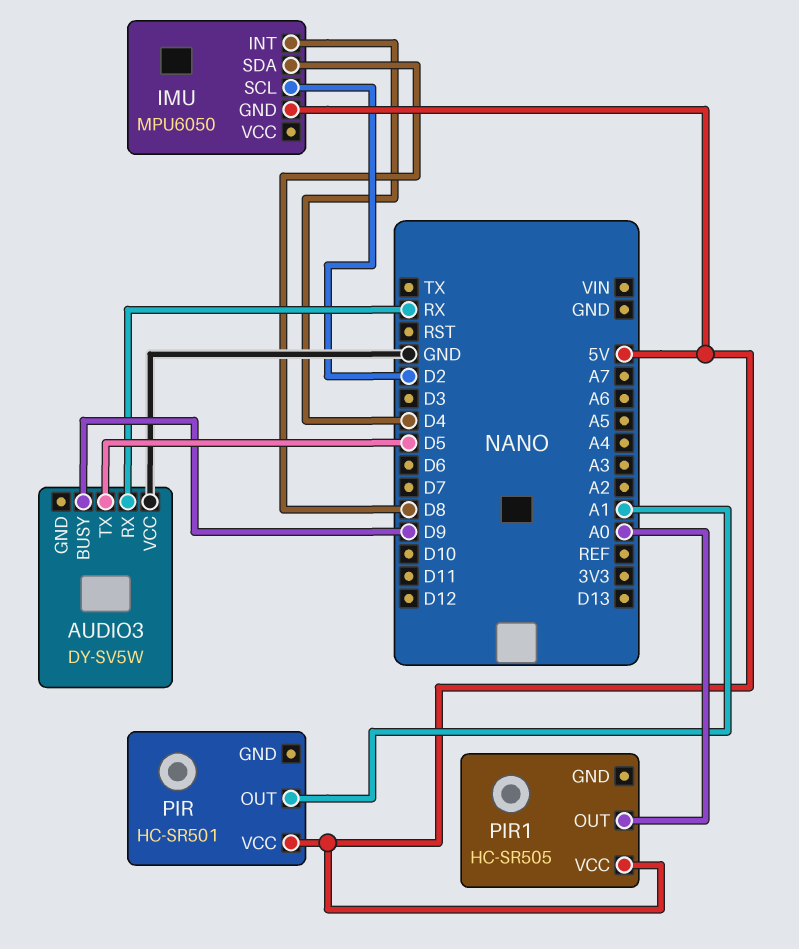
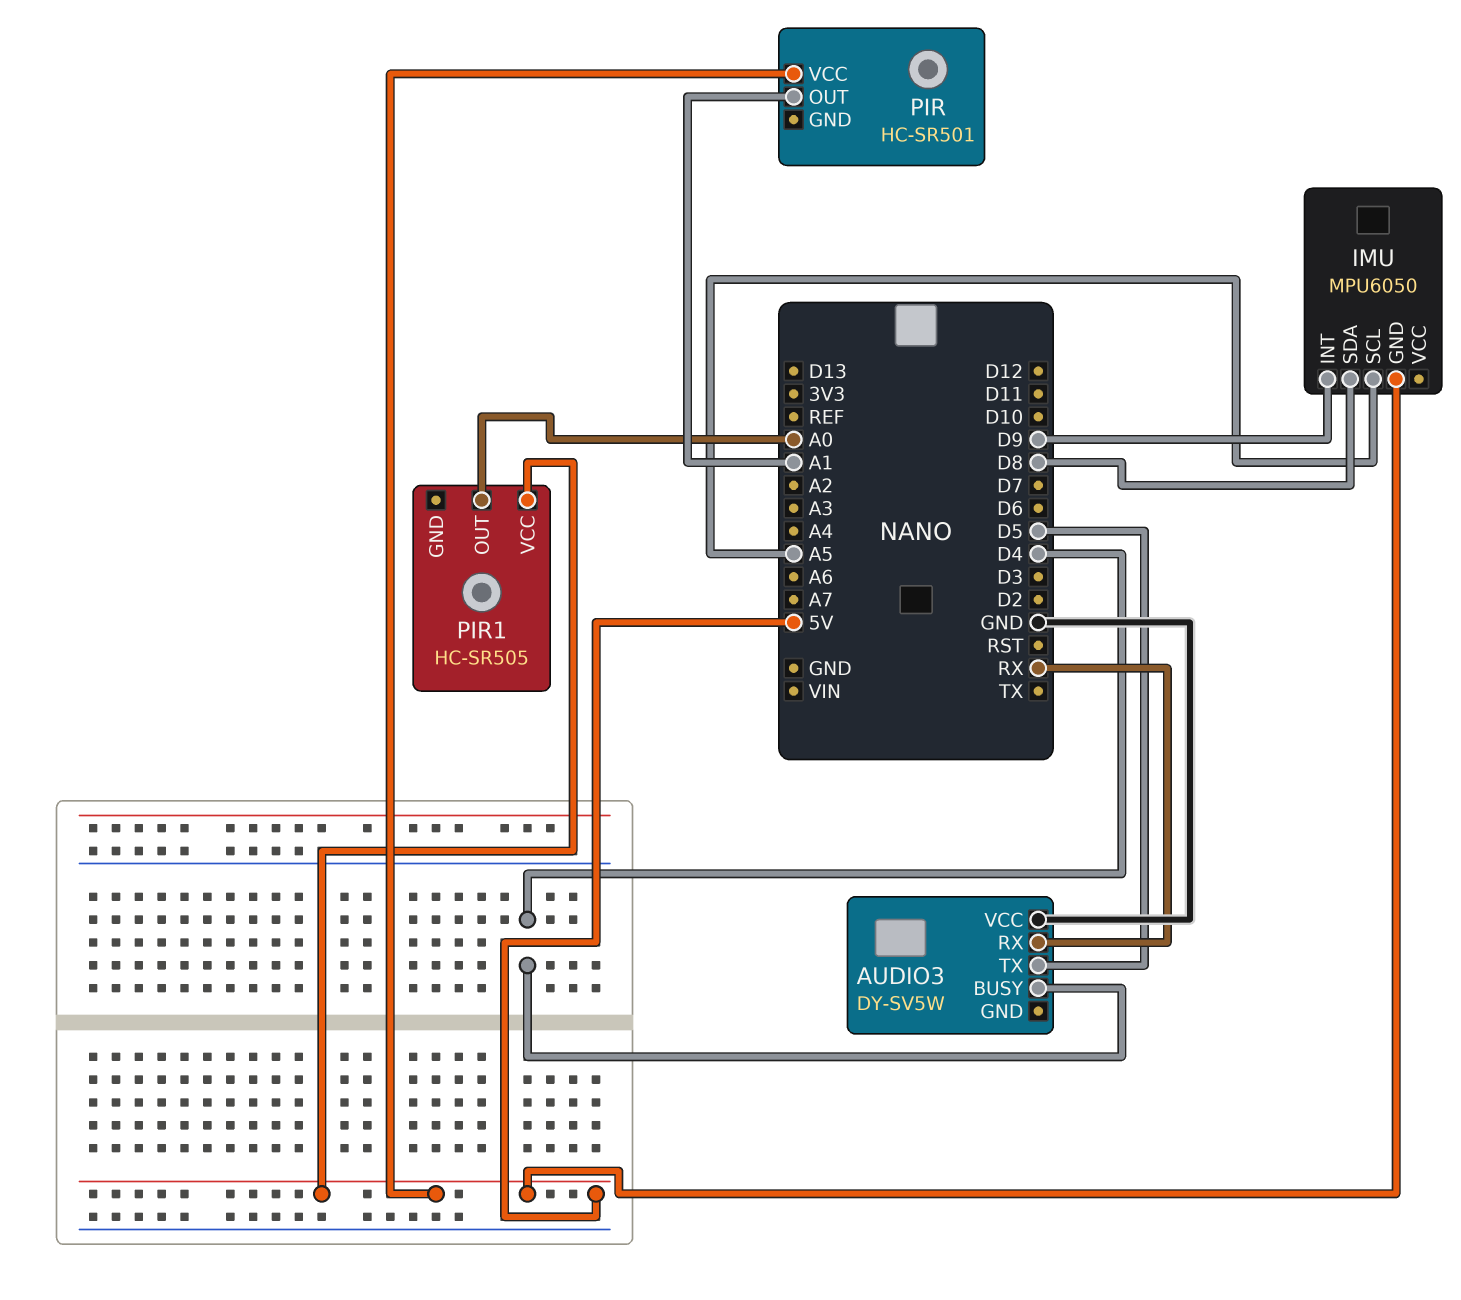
AUDIO3 pin BUSY: D9 -> D4
IMU pin INT: D4 -> D9
IMU pin SCL: D2 -> A5

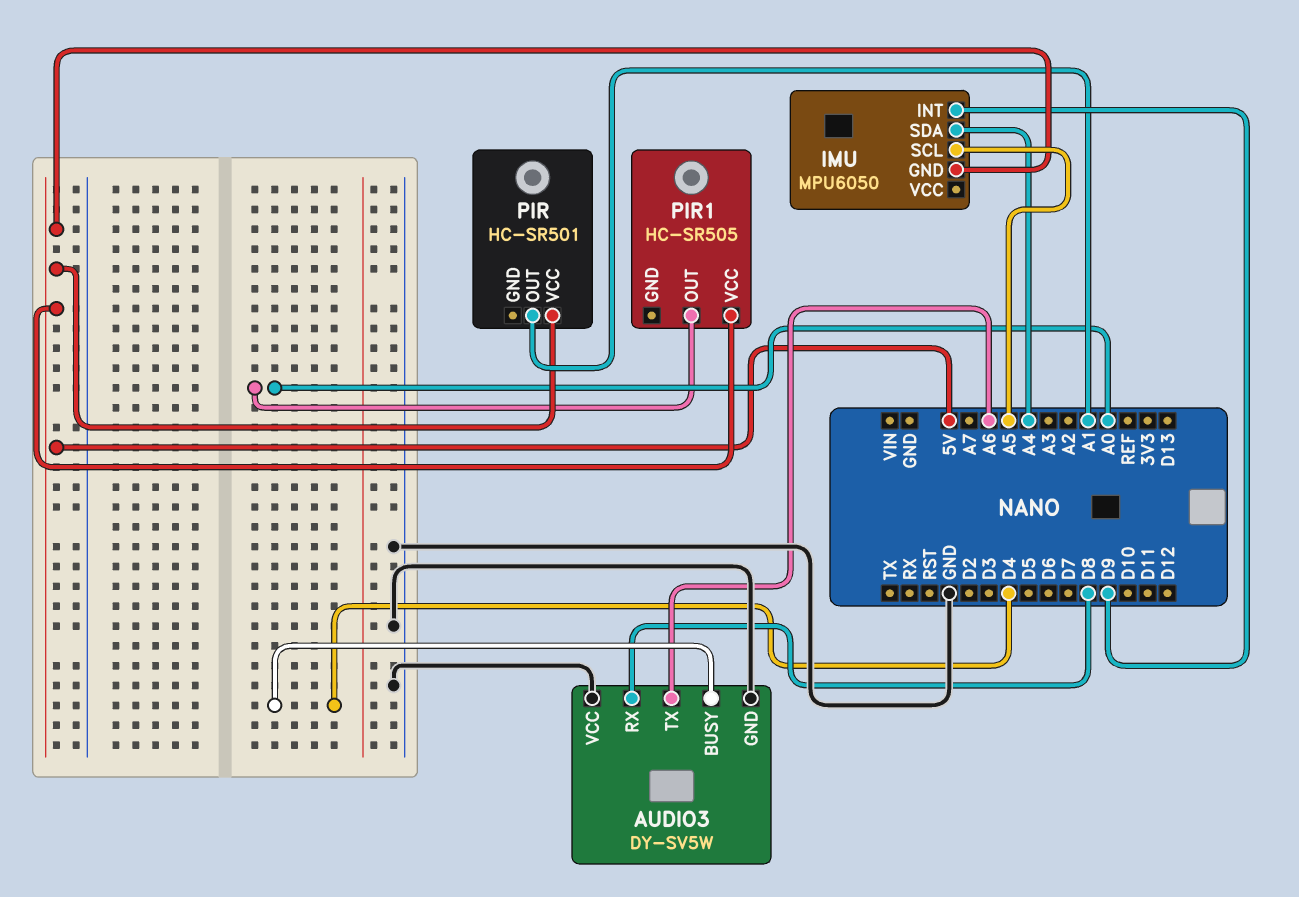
AUDIO3 pin GND: none -> GND
AUDIO3 pin RX: RX -> D8
AUDIO3 pin TX: D5 -> A6
IMU pin SDA: D8 -> A4

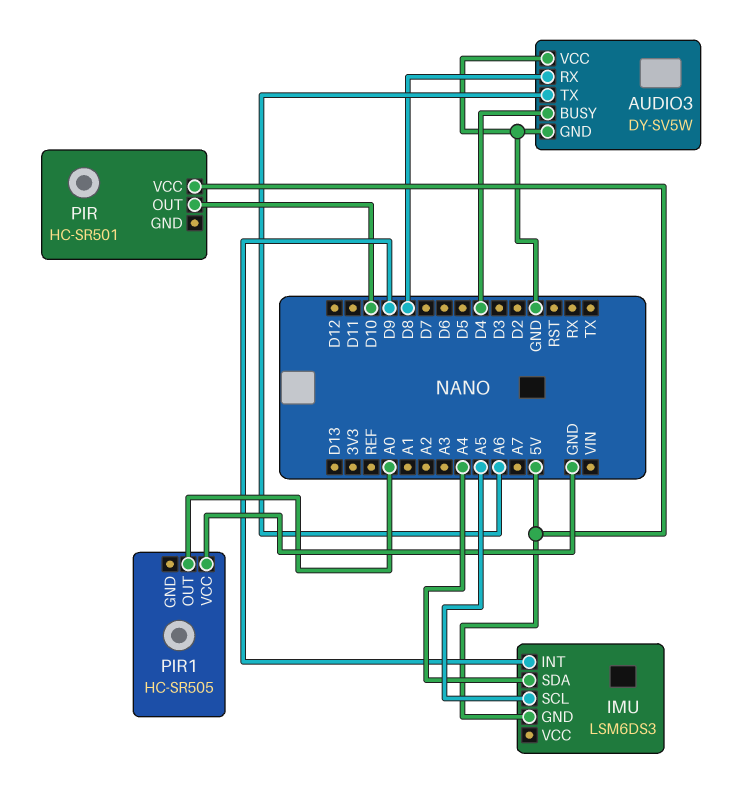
IMU: MPU6050 -> LSM6DS3
PIR pin OUT: A1 -> D10
PIR1 pin VCC: 5V -> GND

